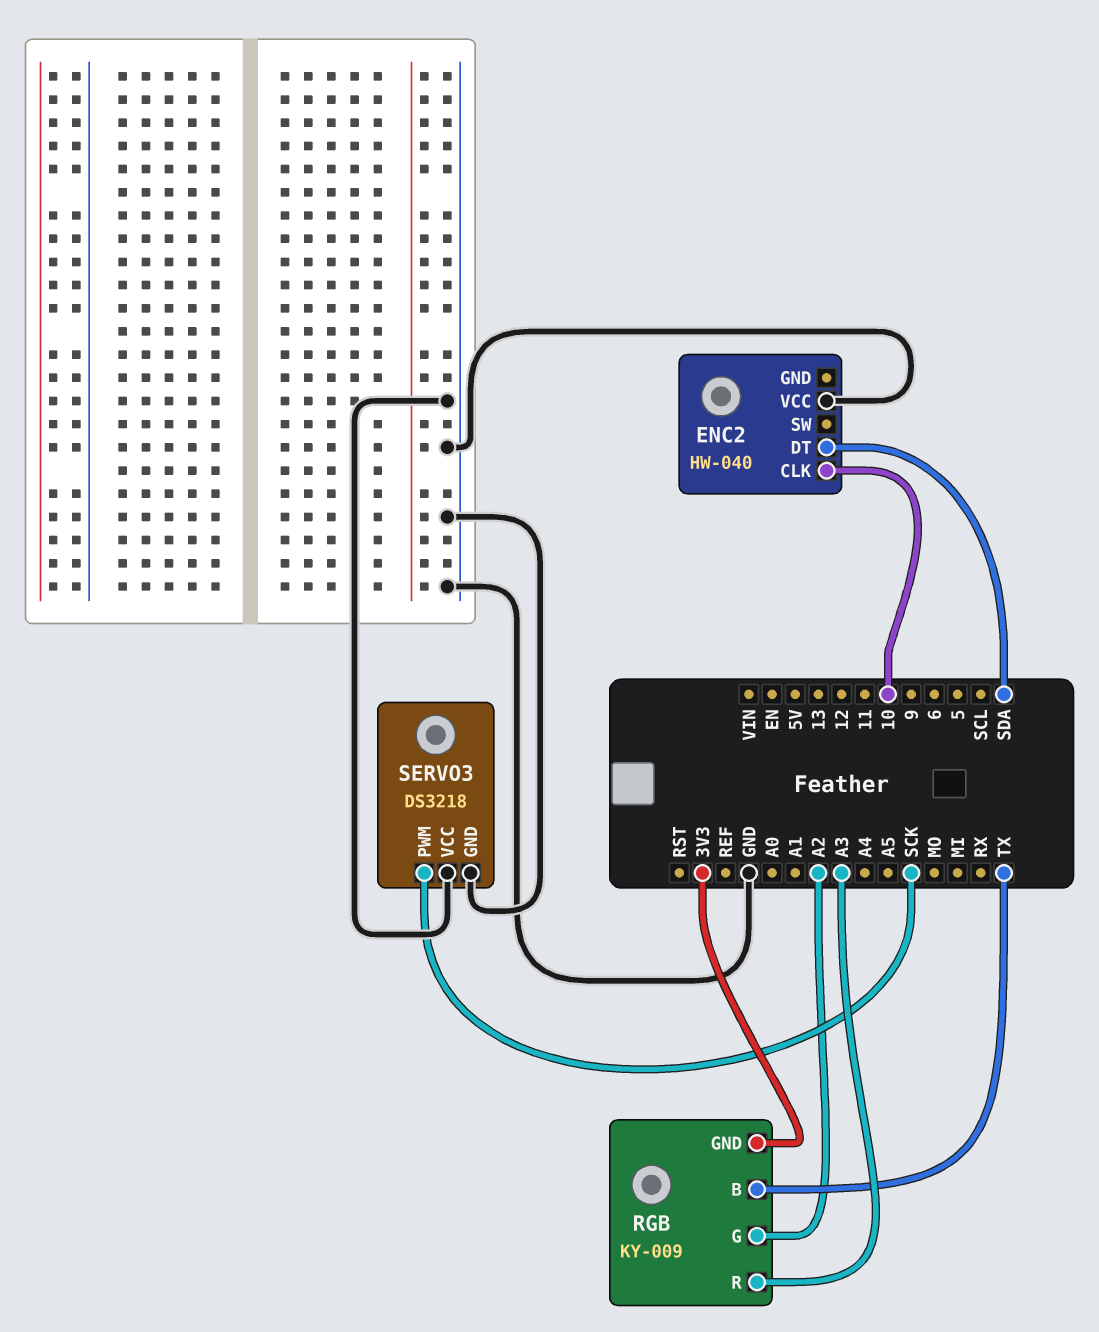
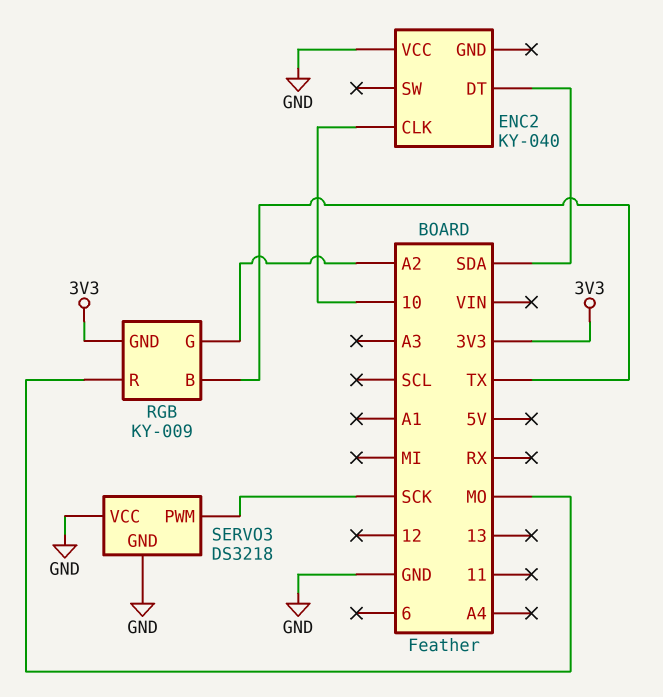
ENC2: HW-040 -> KY-040
RGB pin R: A3 -> MO

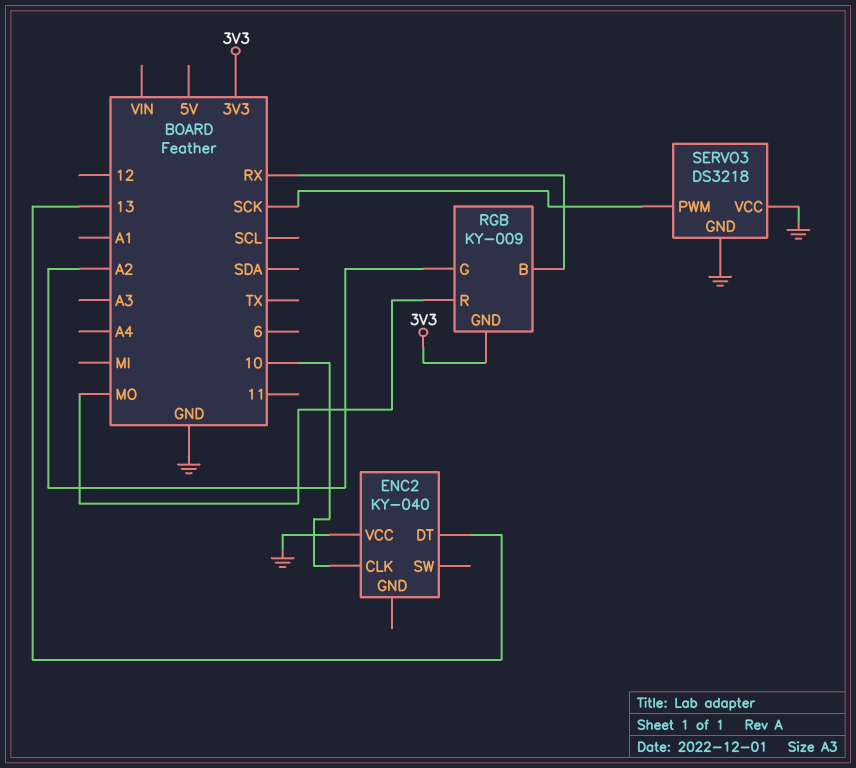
ENC2 pin DT: SDA -> 13
RGB pin B: TX -> RX

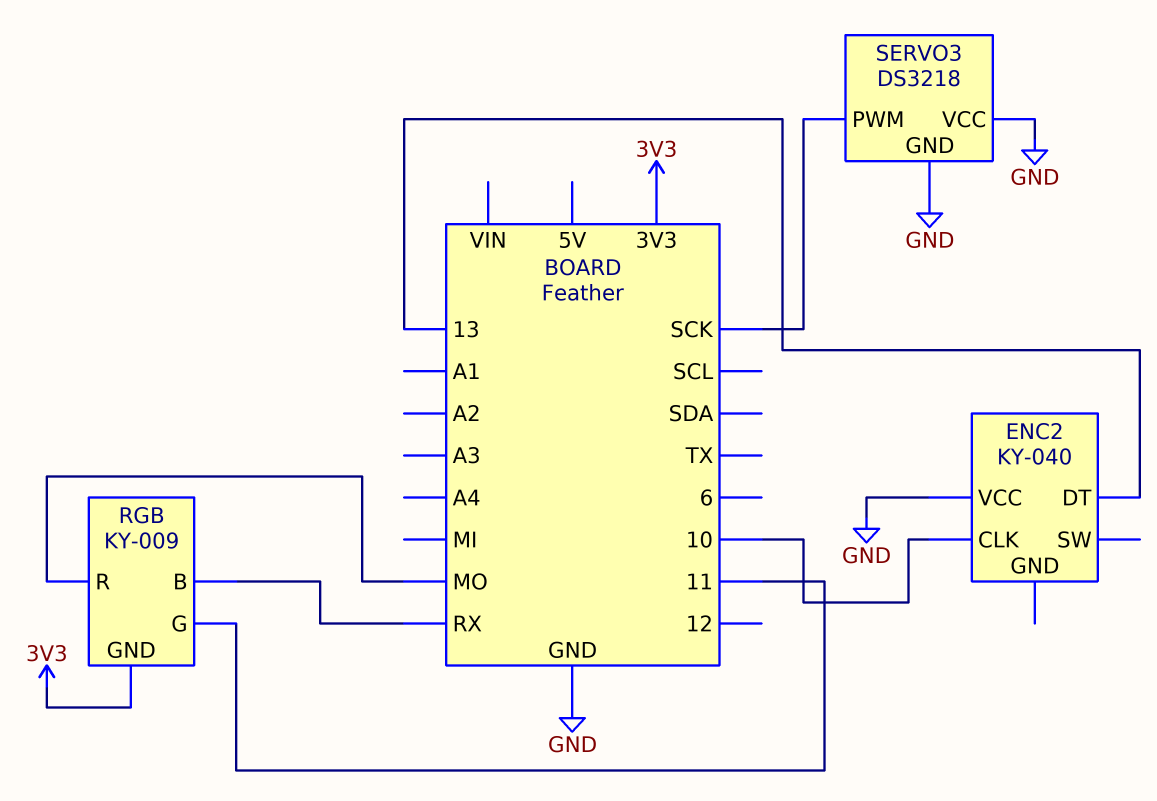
RGB pin G: A2 -> 11

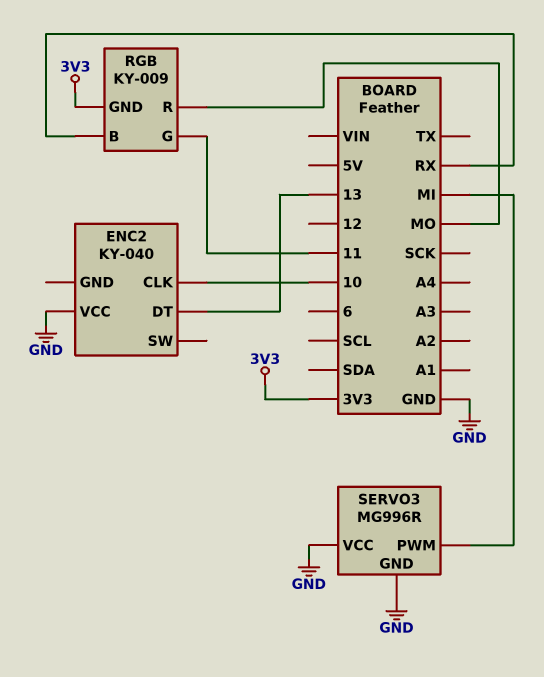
SERVO3: DS3218 -> MG996R
SERVO3 pin PWM: SCK -> MI

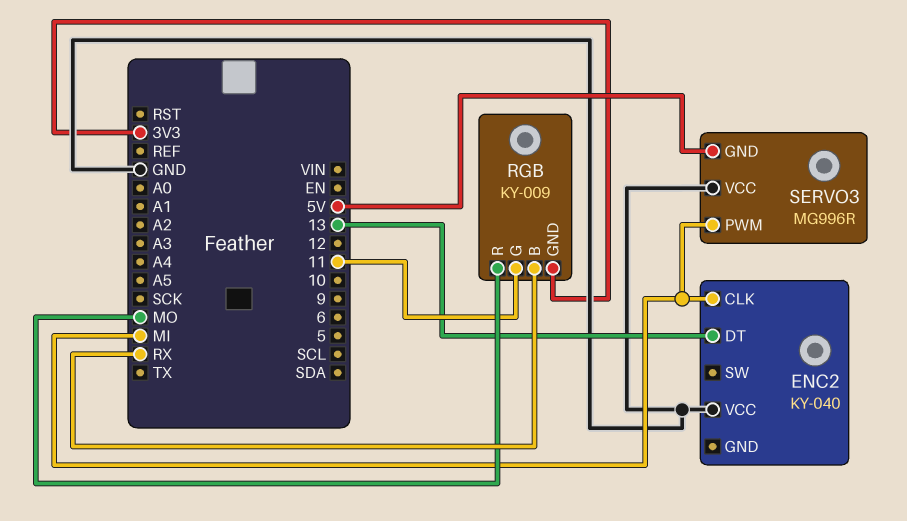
ENC2 pin CLK: 10 -> MI
SERVO3 pin GND: GND -> 5V

